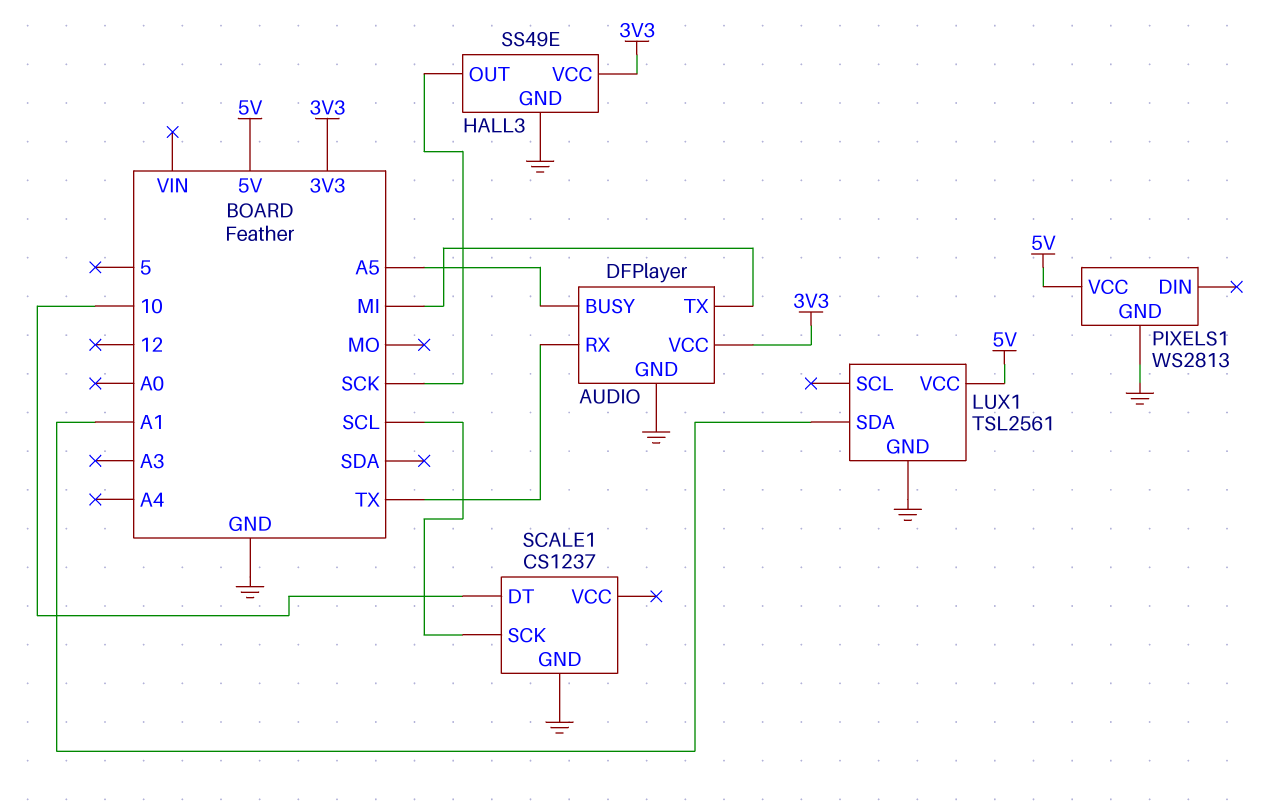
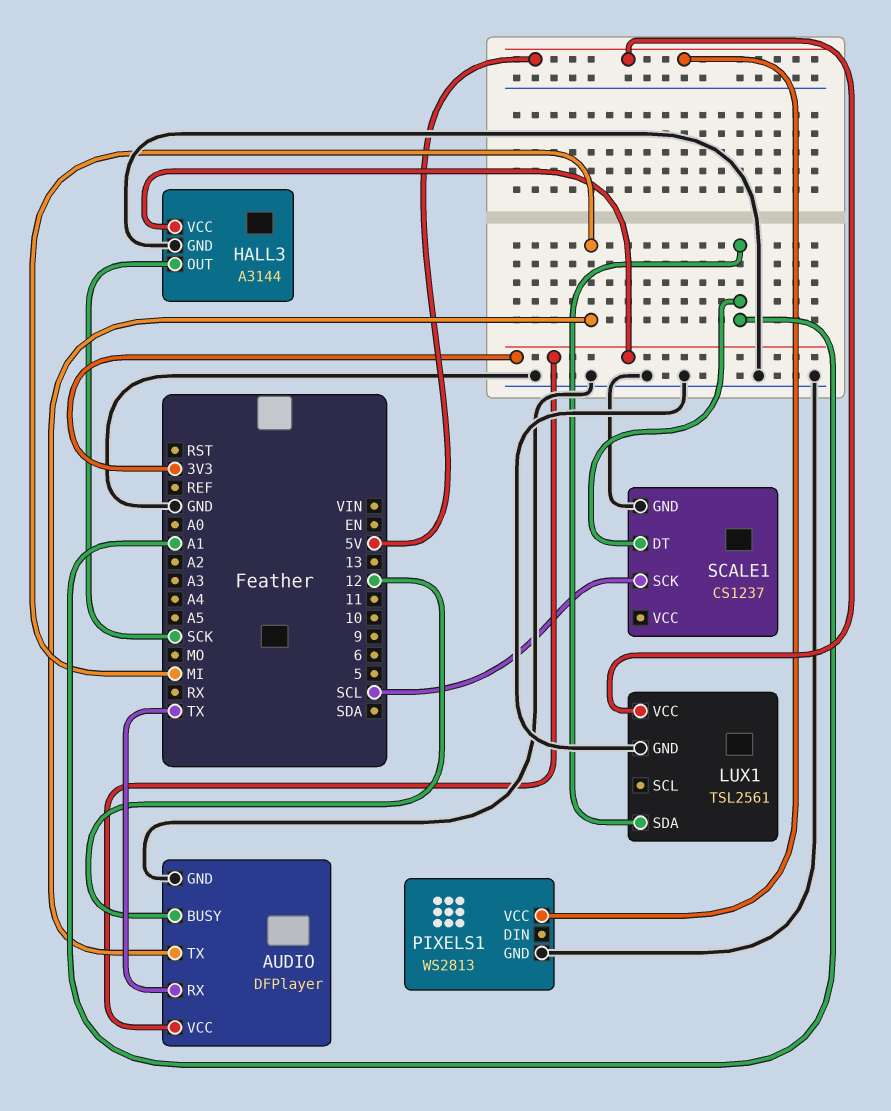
AUDIO pin BUSY: A5 -> 12
HALL3: SS49E -> A3144
SCALE1 pin DT: 10 -> A1

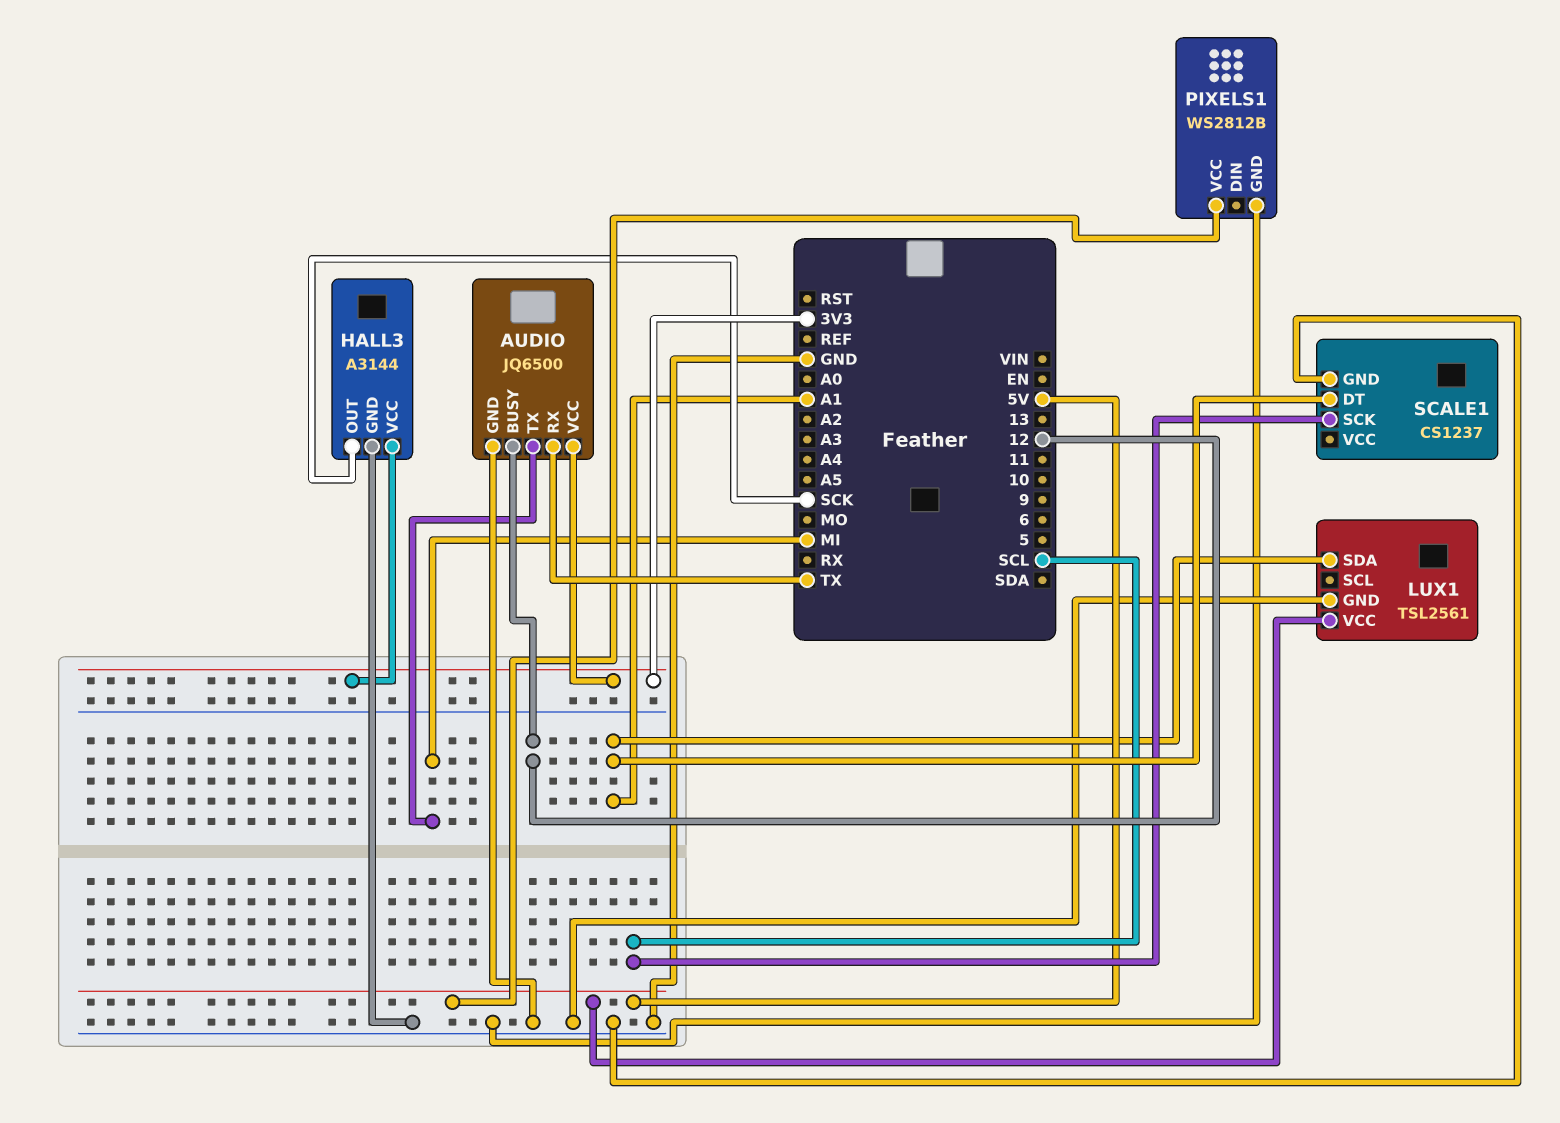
AUDIO: DFPlayer -> JQ6500
PIXELS1: WS2813 -> WS2812B

